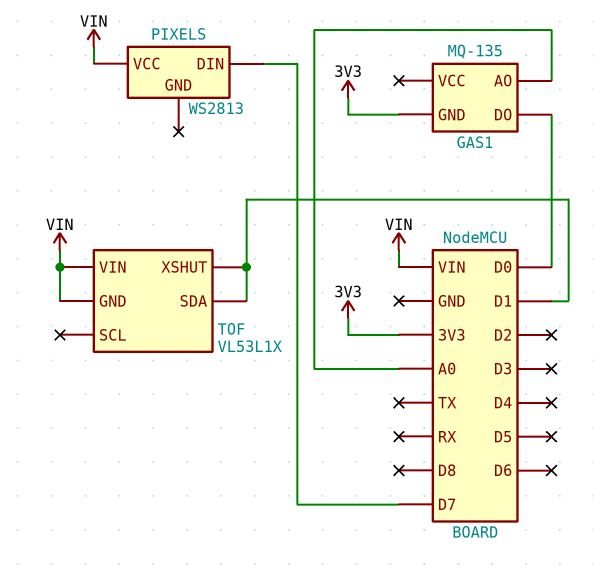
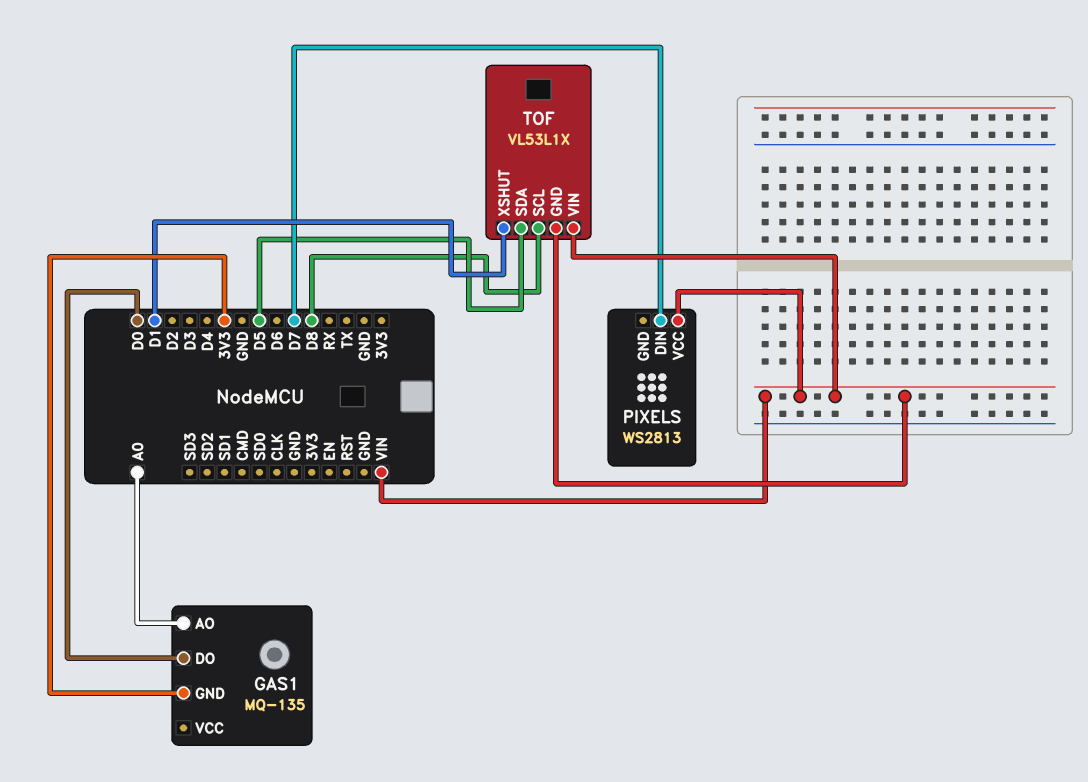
TOF pin SCL: none -> D8
TOF pin SDA: D1 -> D5

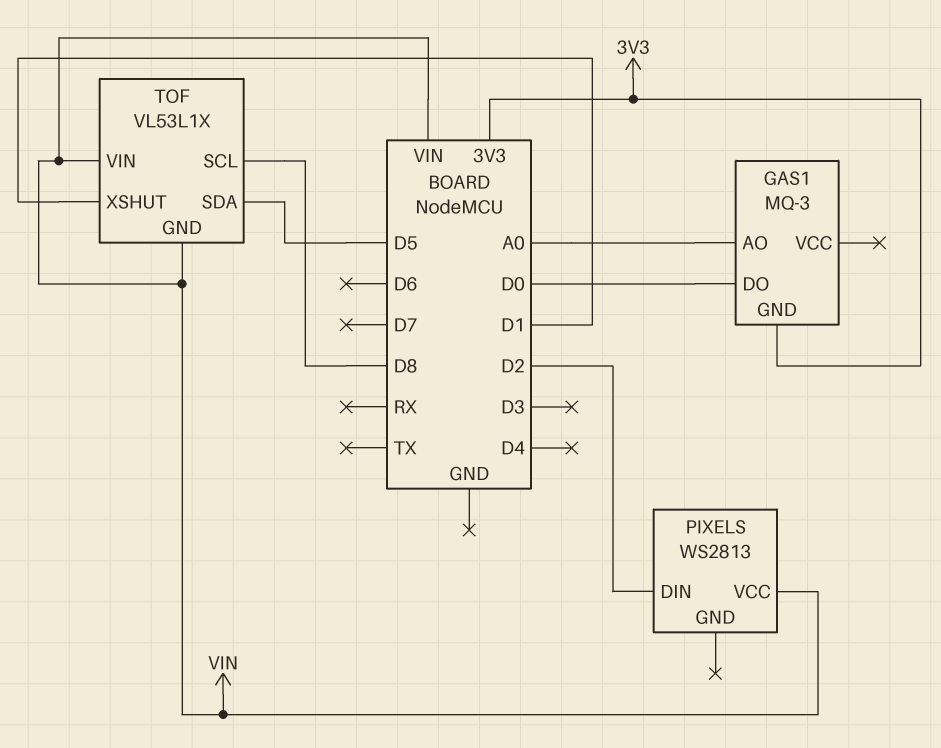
GAS1: MQ-135 -> MQ-3
PIXELS pin DIN: D7 -> D2

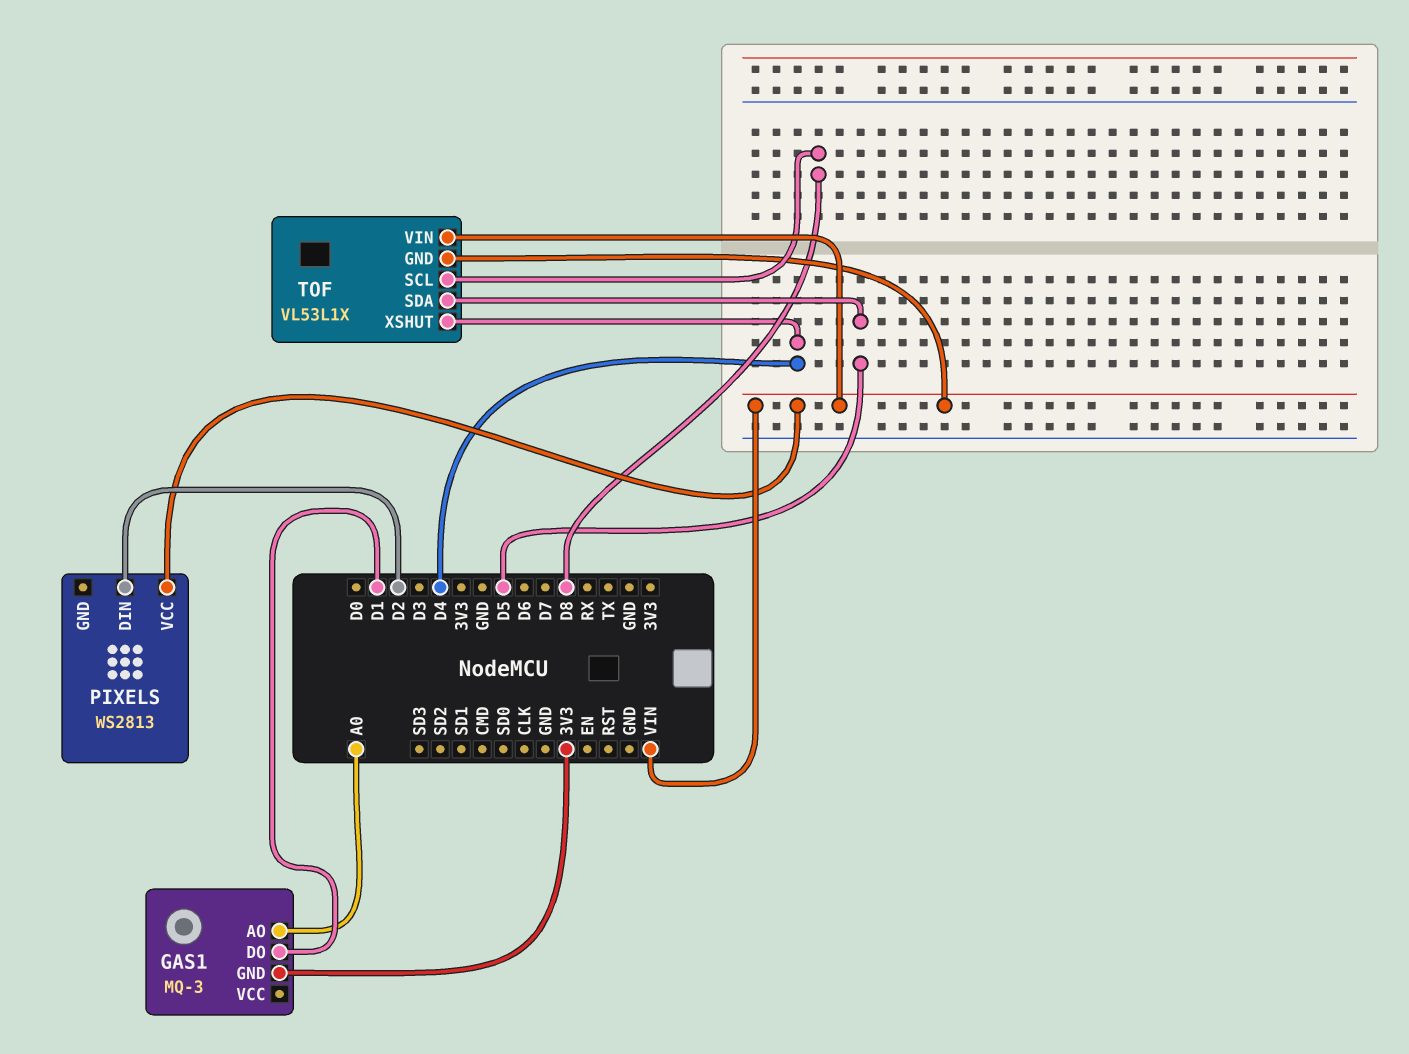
GAS1 pin DO: D0 -> D1
TOF pin XSHUT: D1 -> D4

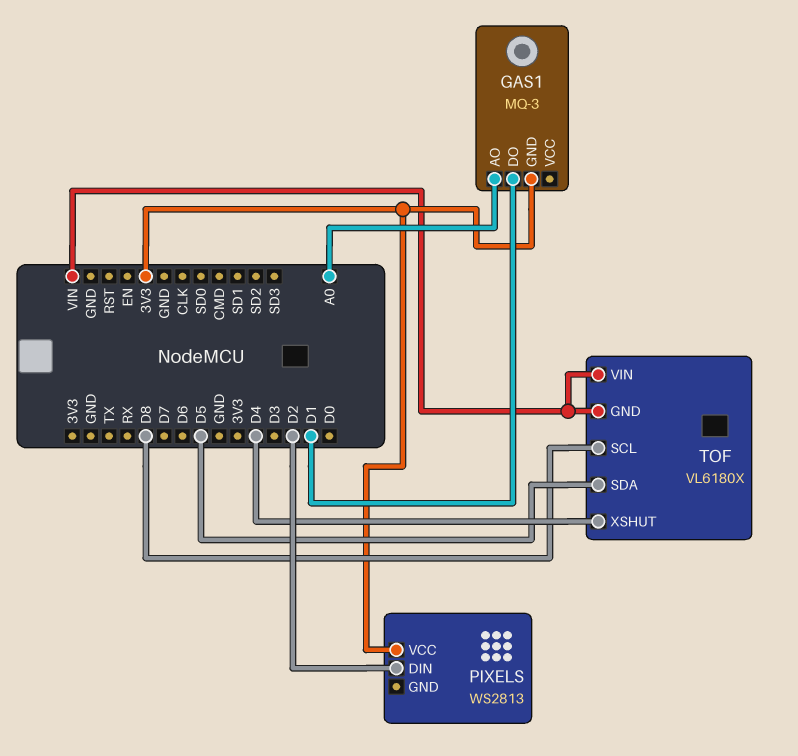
PIXELS pin VCC: VIN -> 3V3
TOF: VL53L1X -> VL6180X

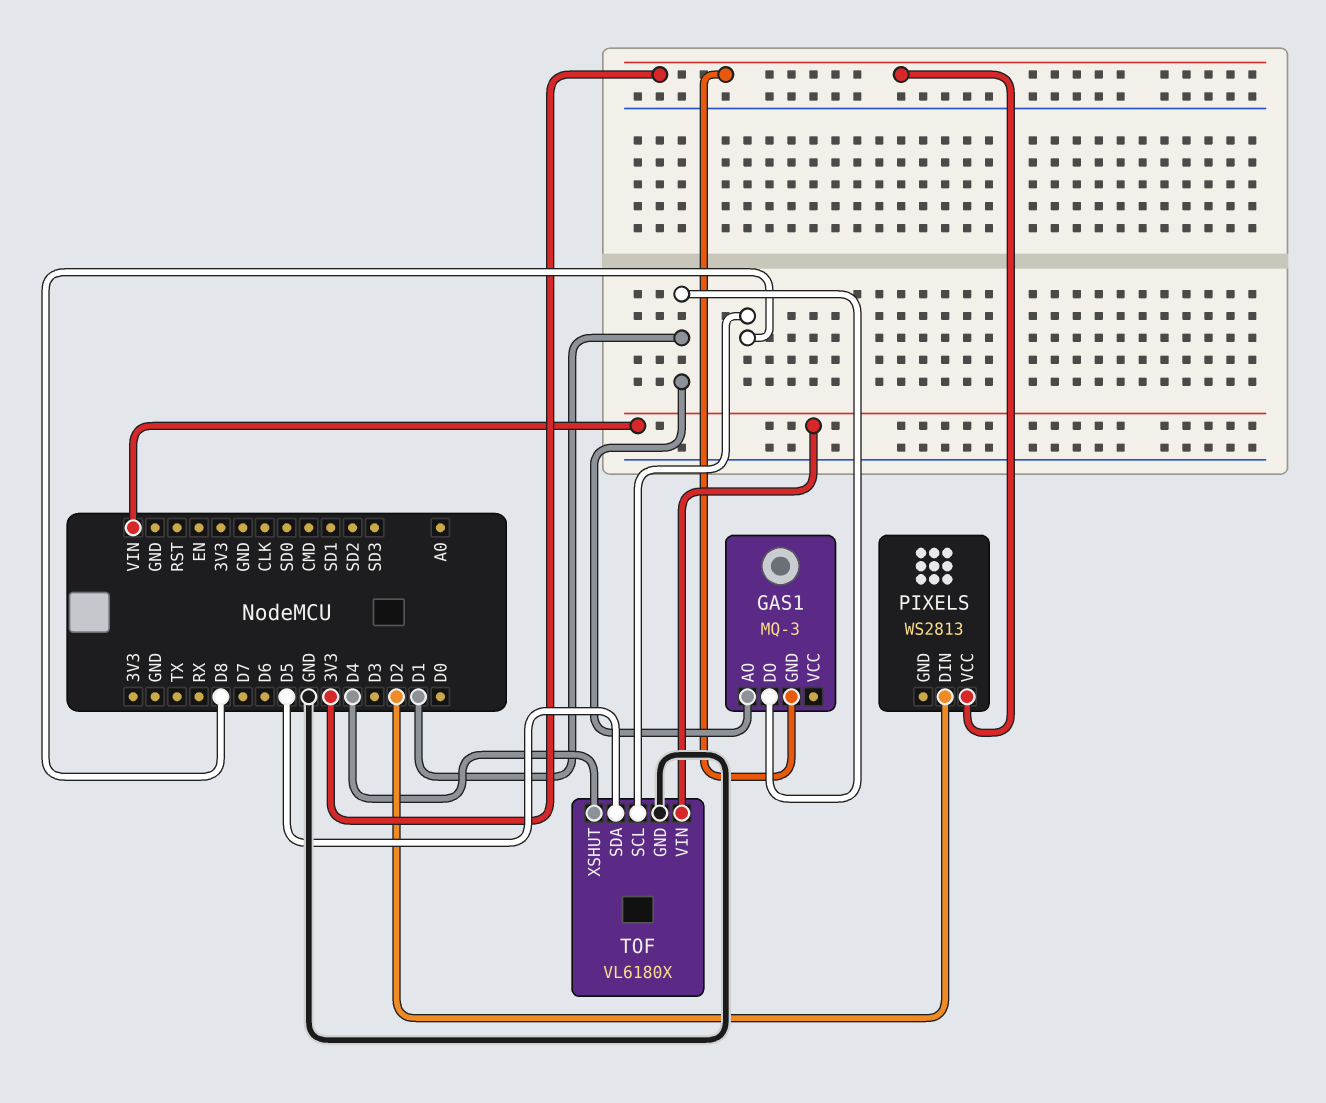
GAS1 pin AO: A0 -> D1
TOF pin GND: VIN -> GND

